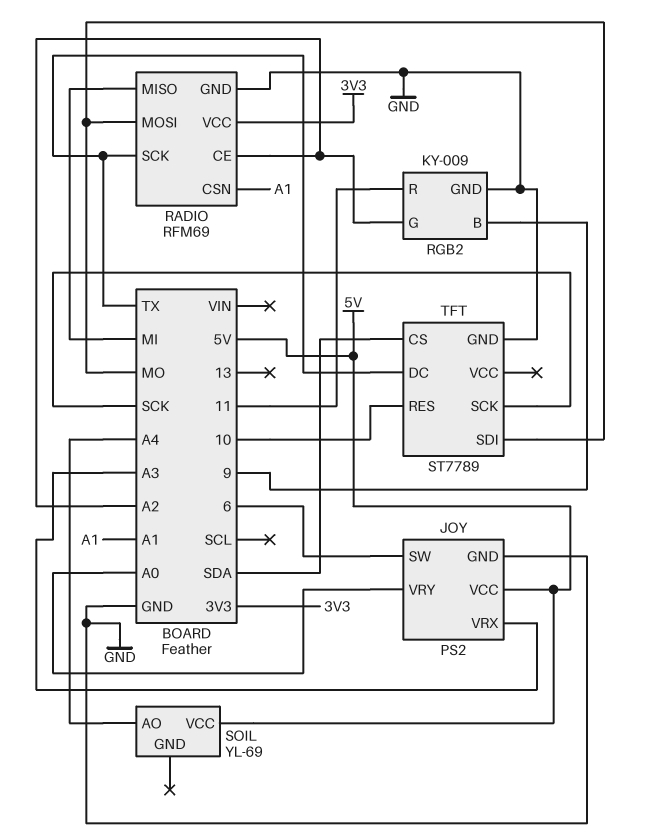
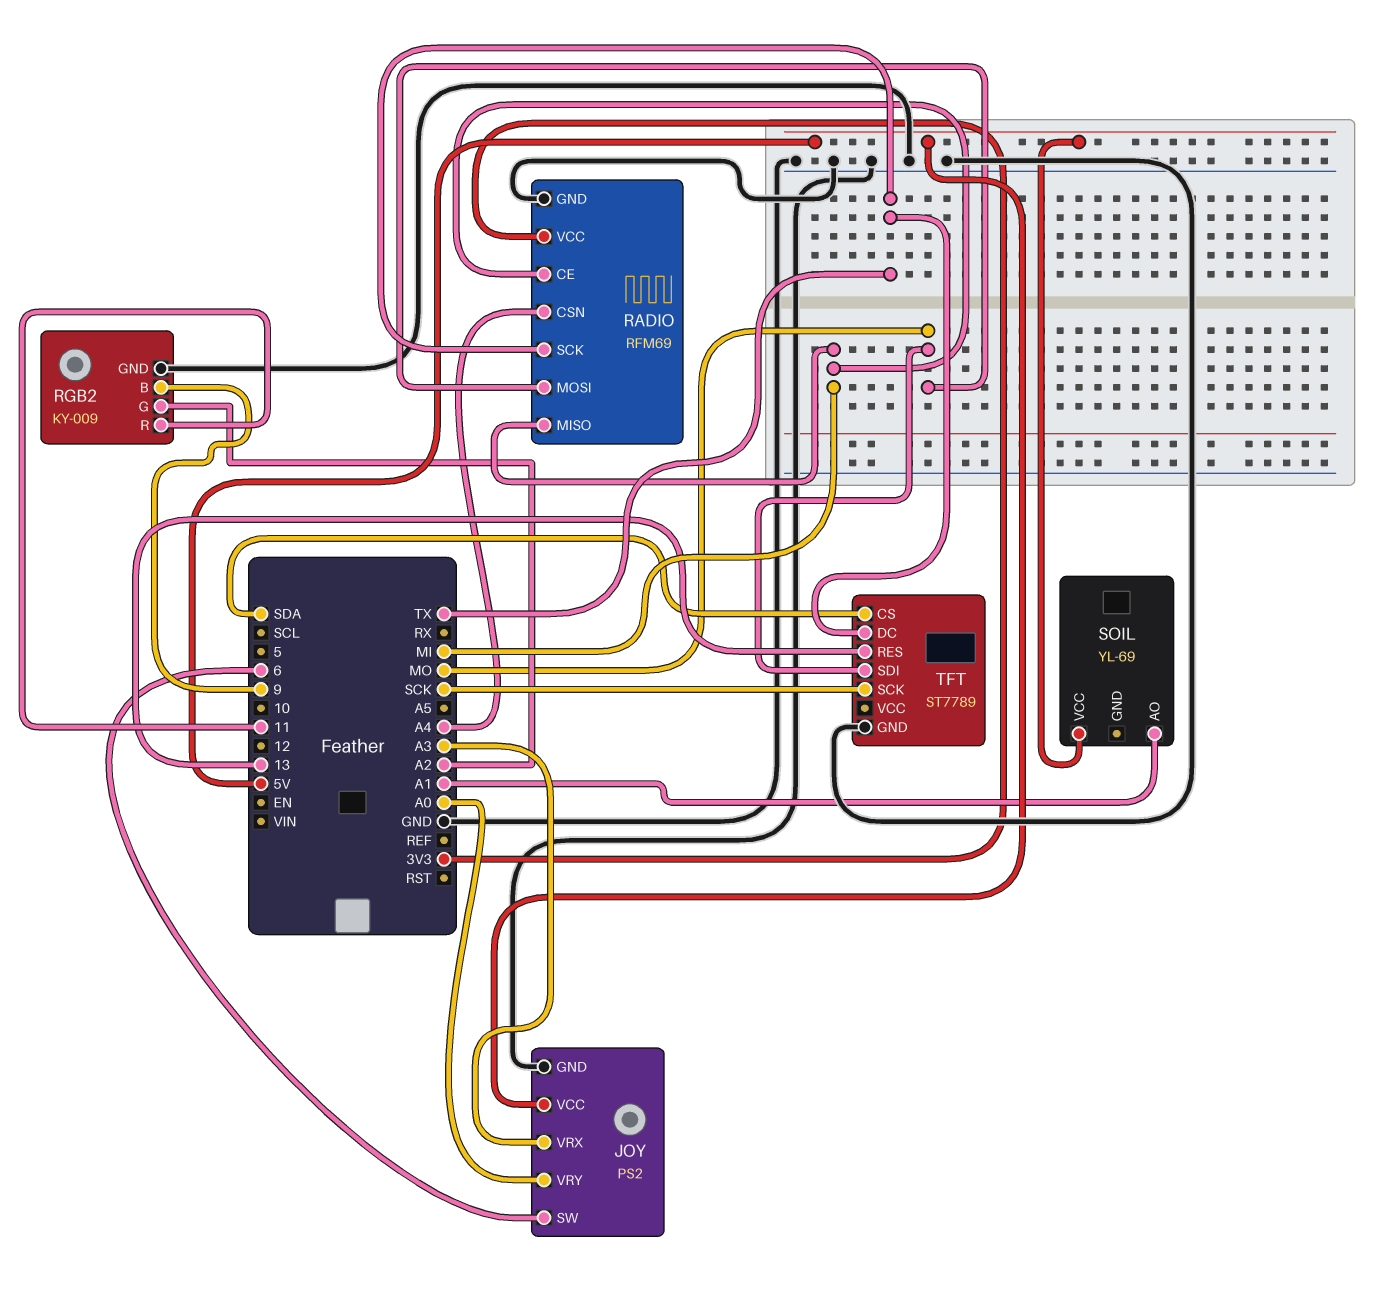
RADIO pin CE: A2 -> MI
RADIO pin CSN: A1 -> A4
SOIL pin AO: A4 -> A1
TFT pin RES: 10 -> 13

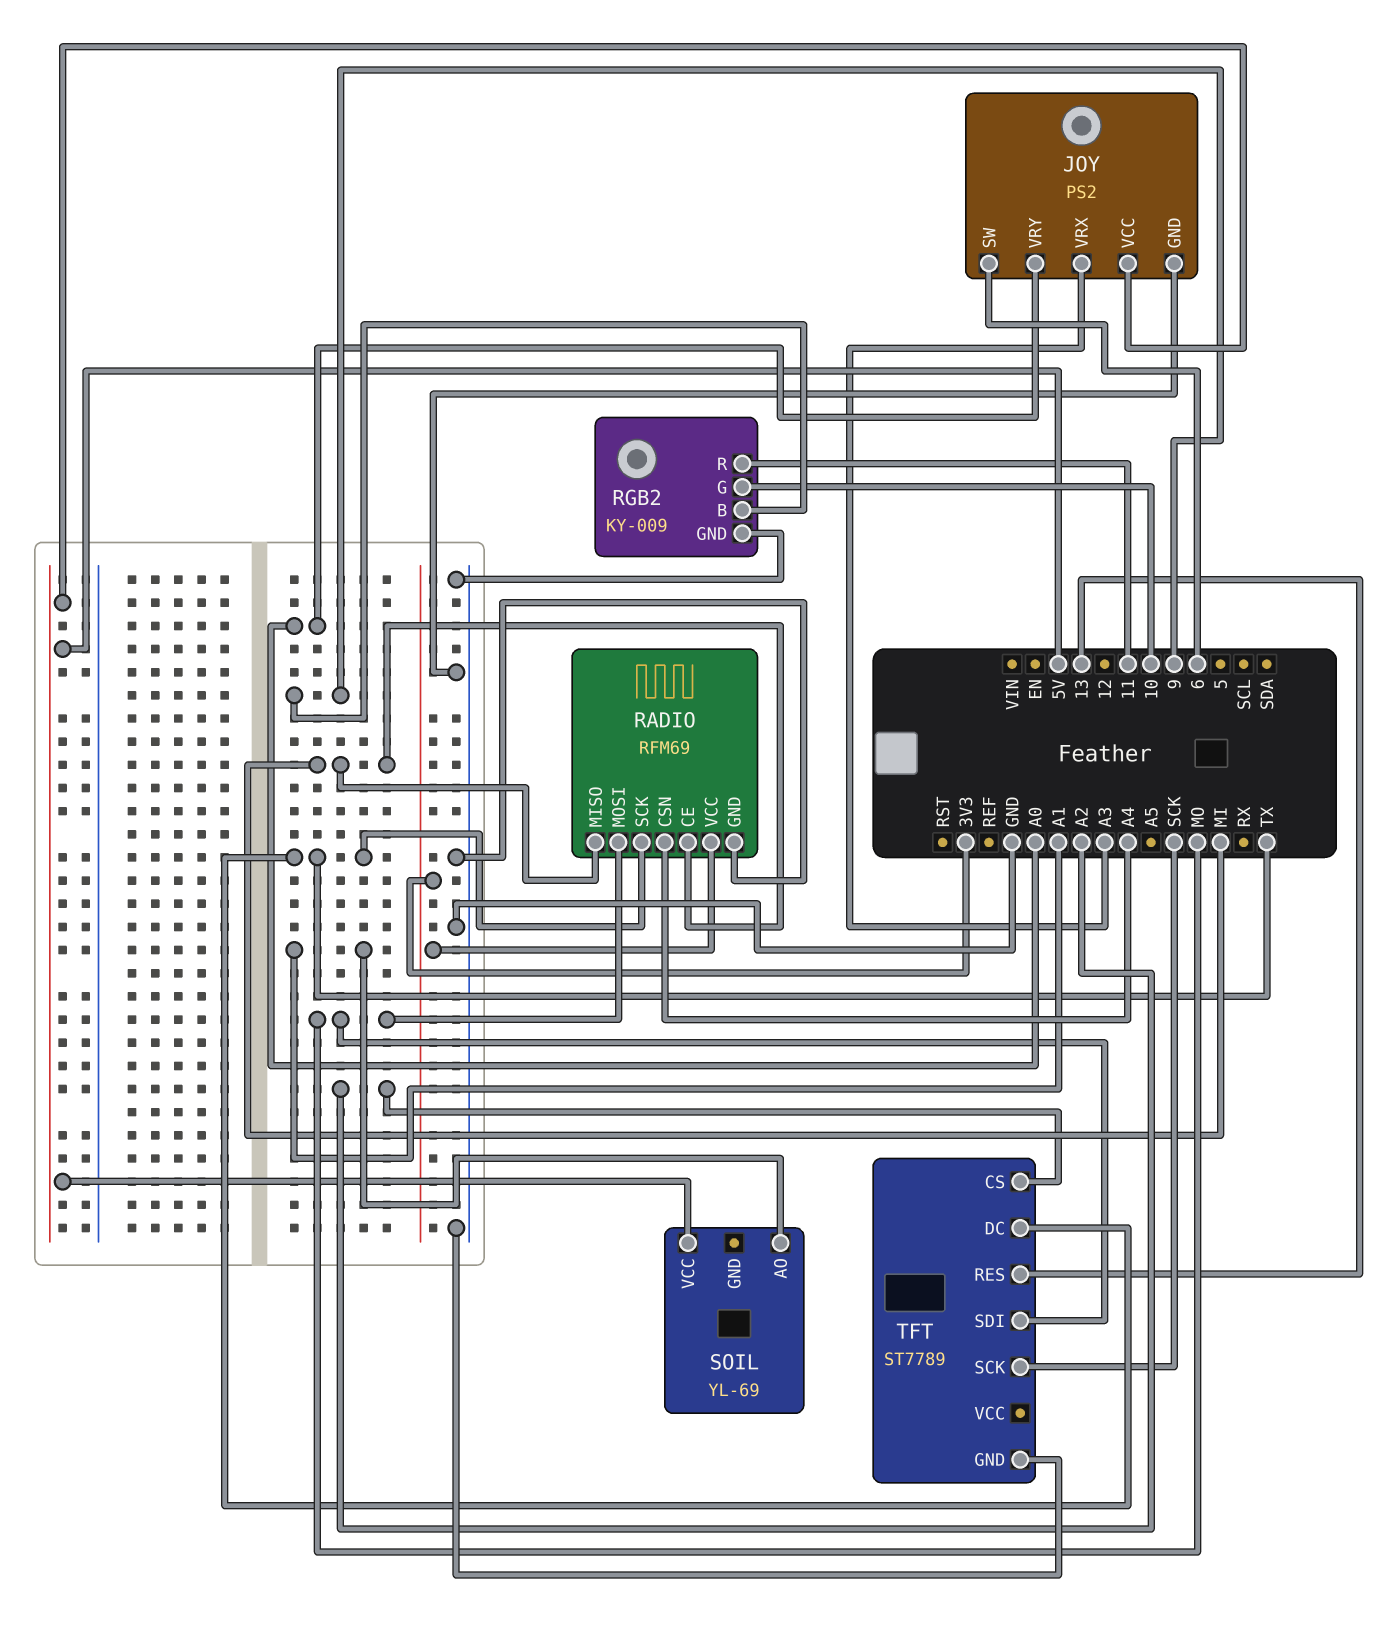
RGB2 pin G: A2 -> 10
TFT pin CS: SDA -> A2

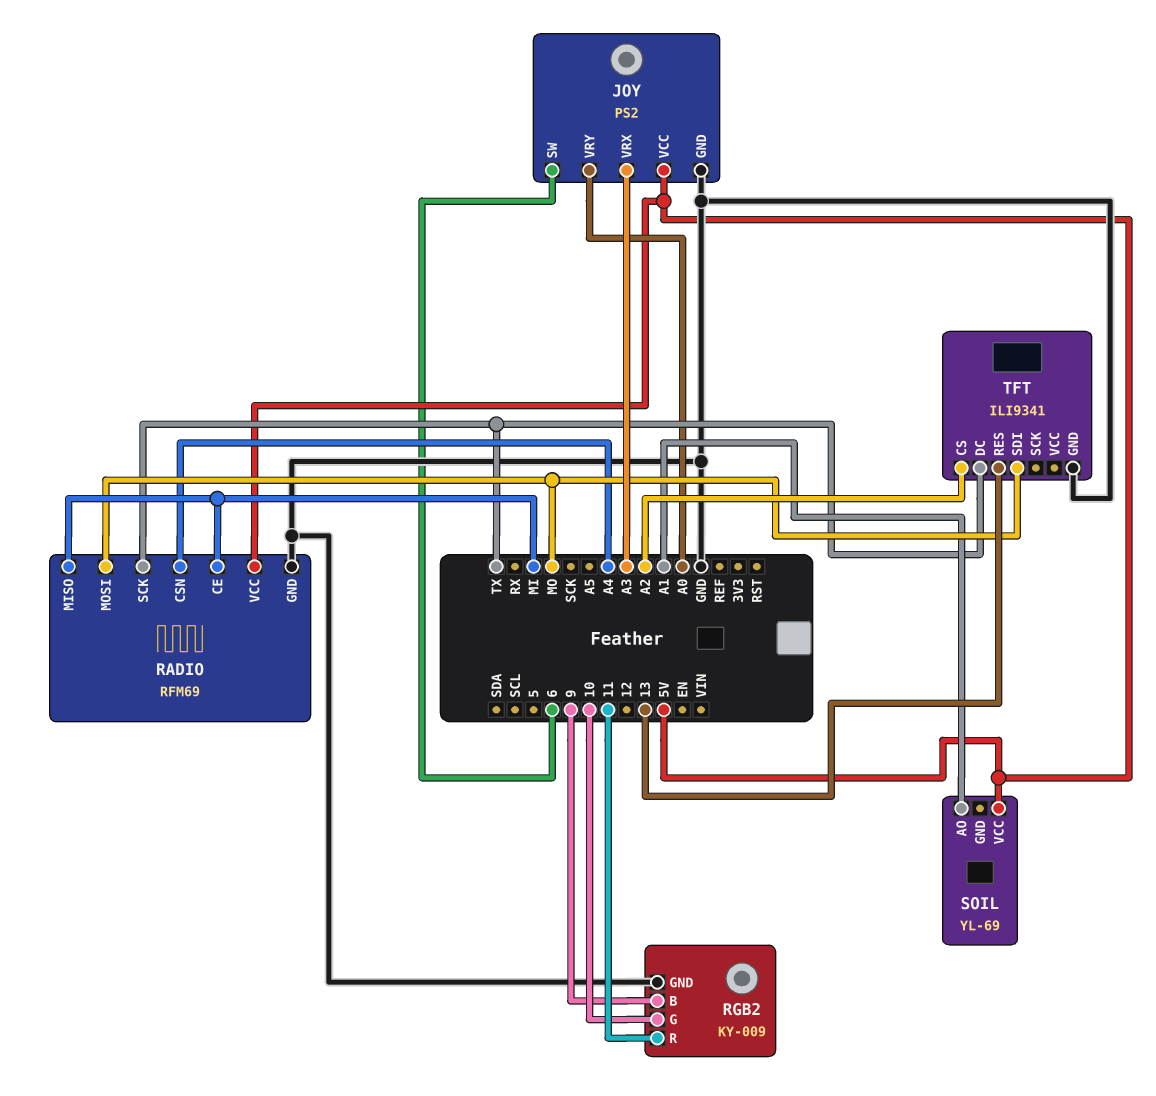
RADIO pin VCC: 3V3 -> 5V
TFT: ST7789 -> ILI9341
TFT pin SCK: SCK -> none

